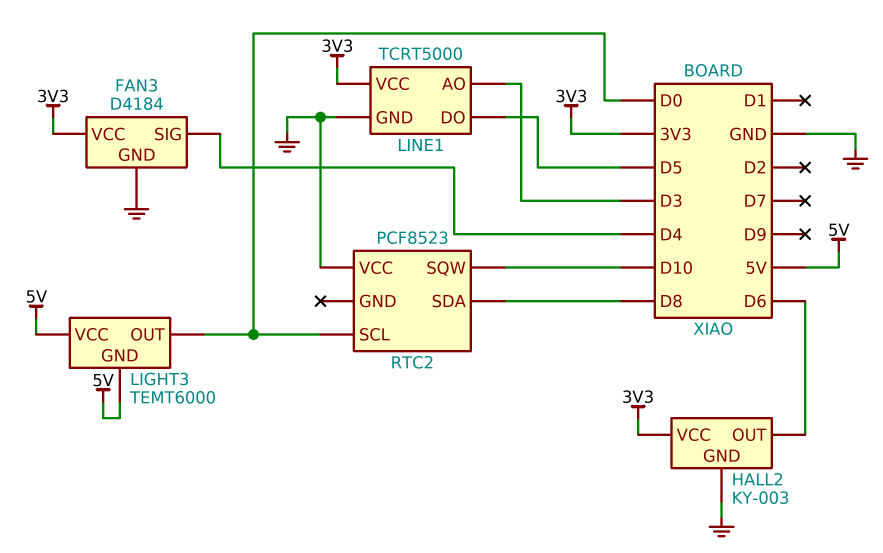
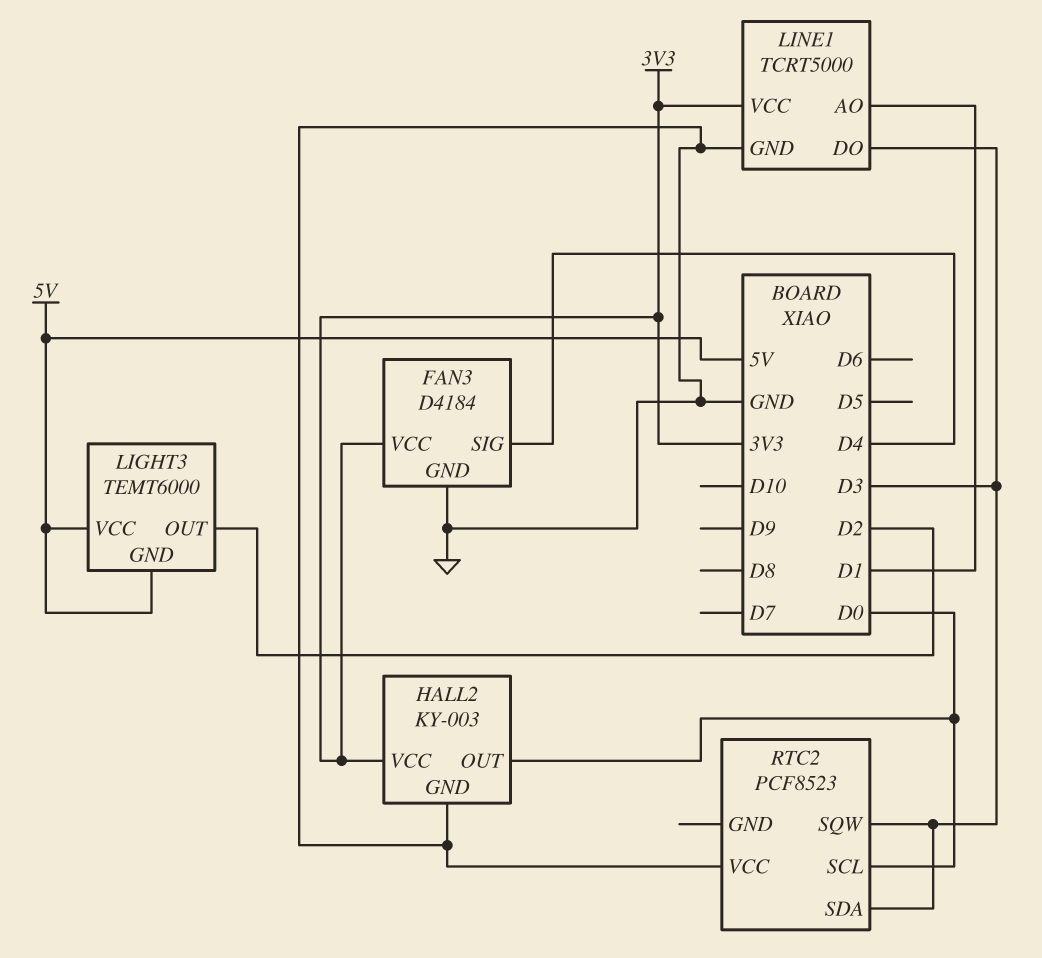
HALL2 pin OUT: D6 -> D0
LIGHT3 pin OUT: D0 -> D2
LINE1 pin AO: D3 -> D1
LINE1 pin DO: D5 -> D3
RTC2 pin SDA: D8 -> D3
RTC2 pin SQW: D10 -> D3

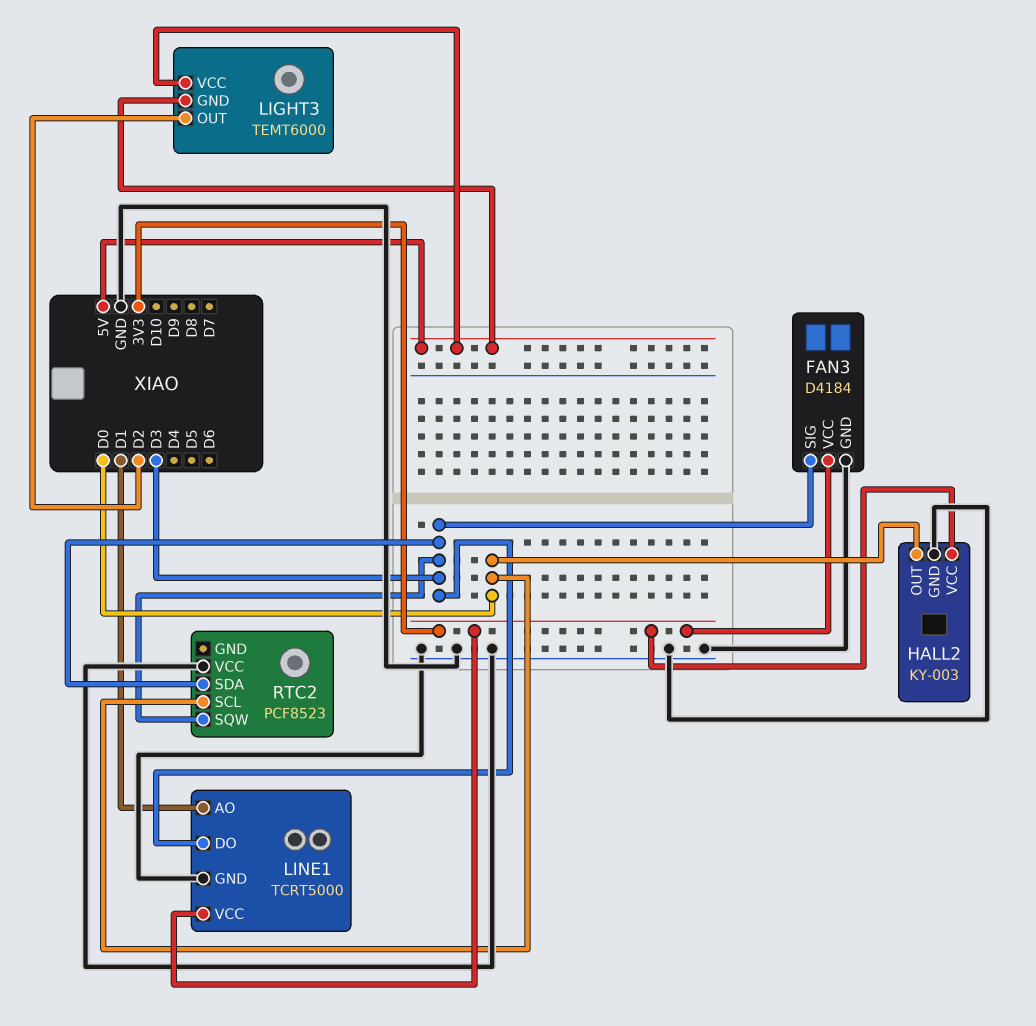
FAN3 pin SIG: D4 -> D3

